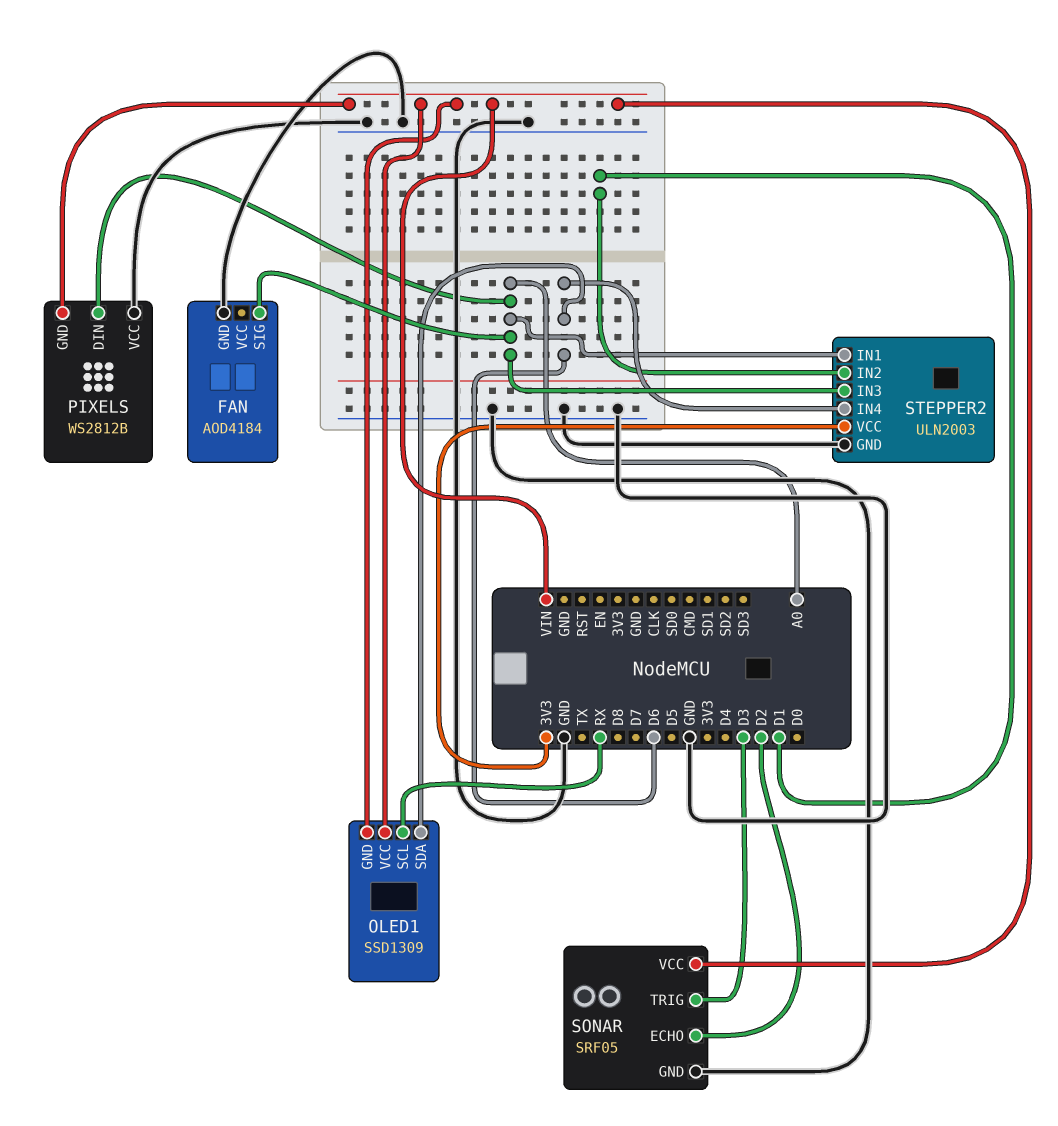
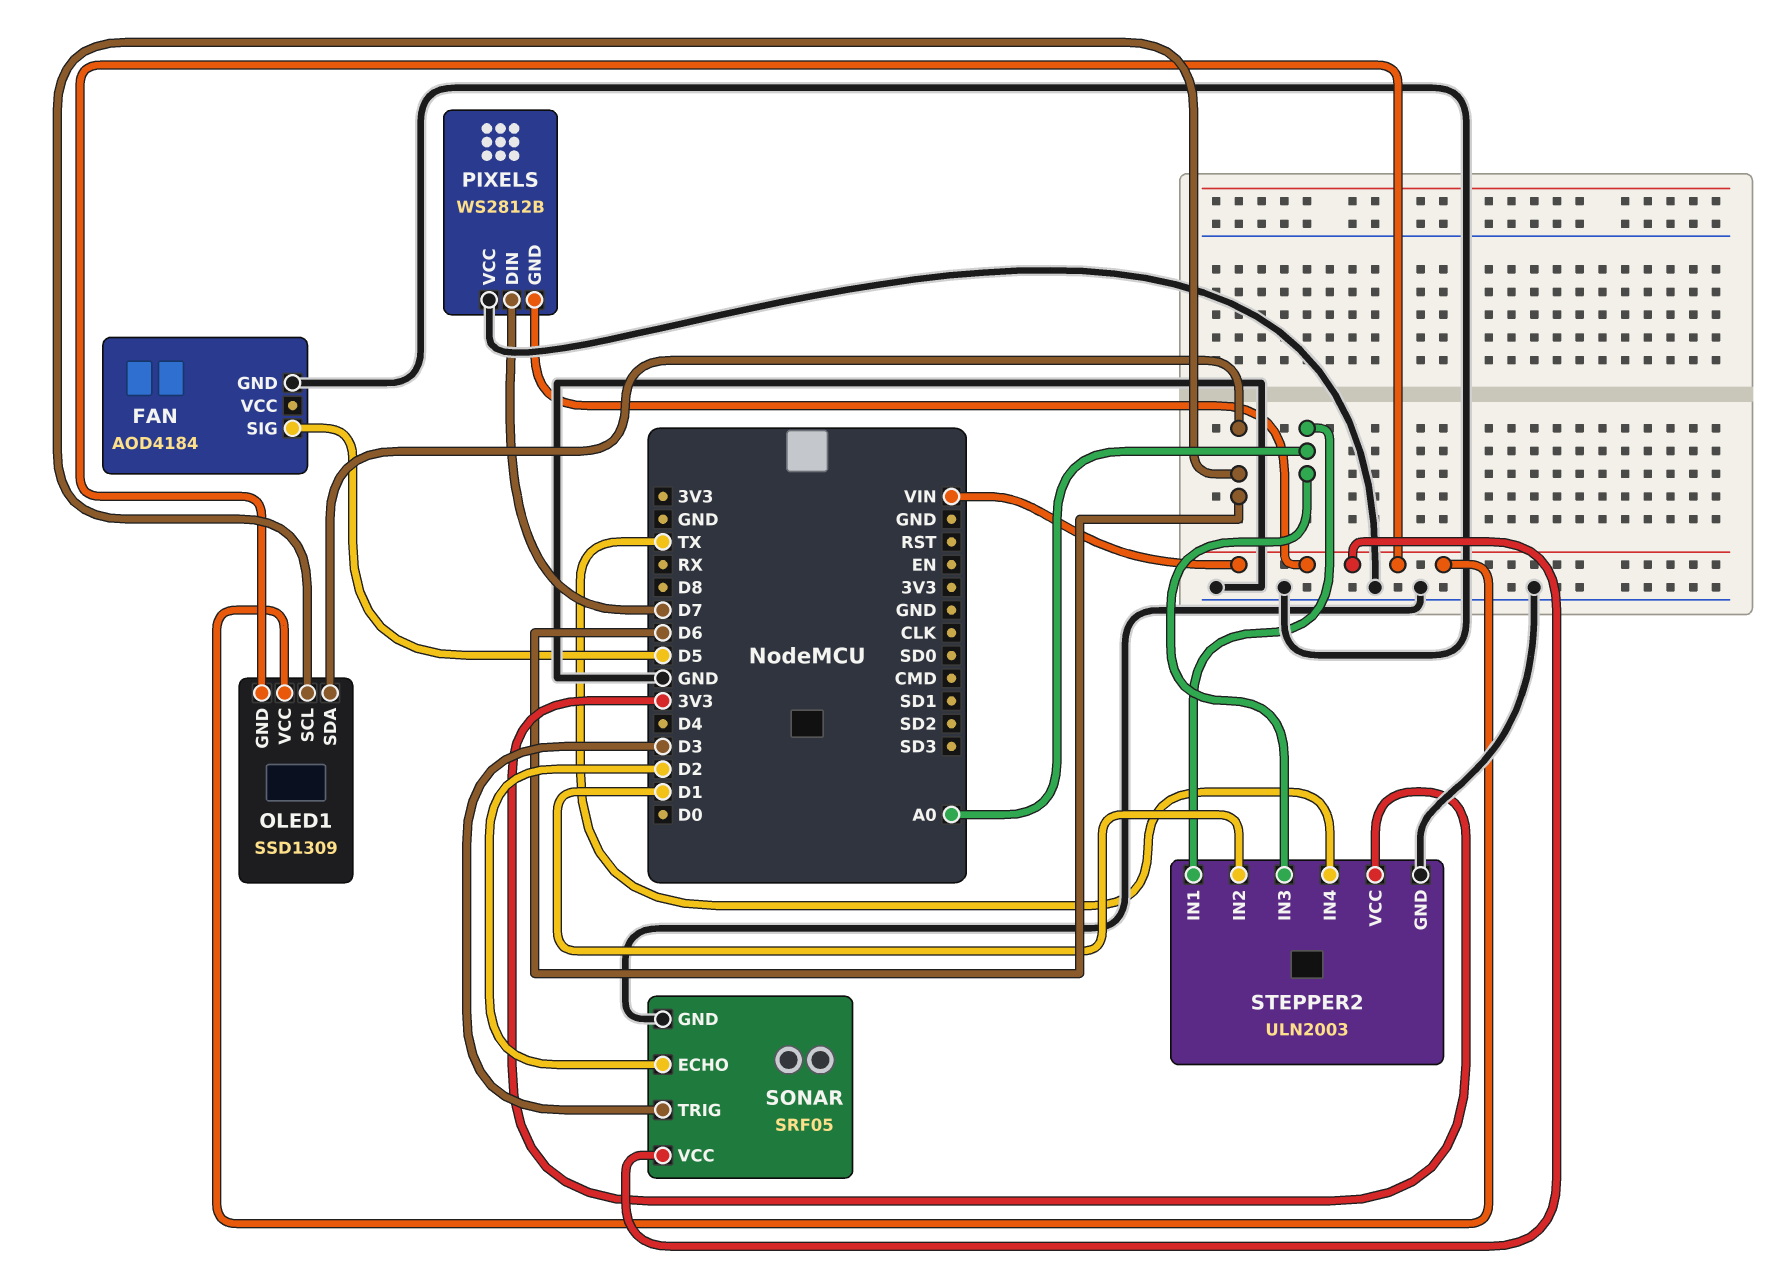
FAN pin SIG: A0 -> D5
OLED1 pin SCL: RX -> D6
PIXELS pin DIN: A0 -> D7
STEPPER2 pin IN4: D6 -> TX

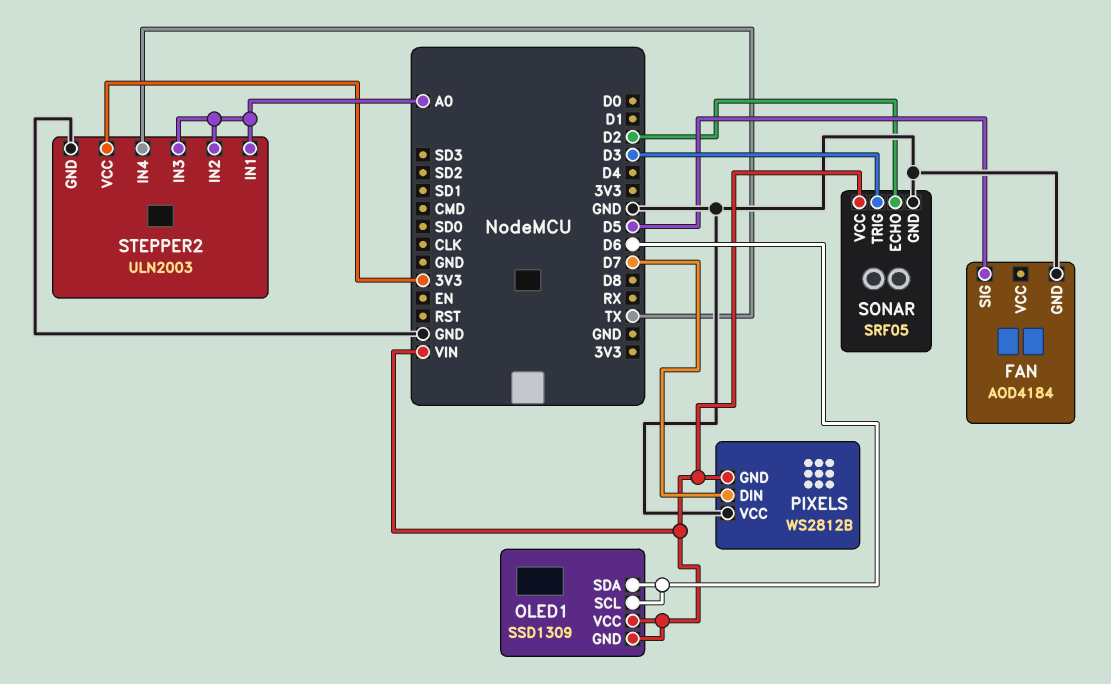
STEPPER2 pin IN2: D1 -> A0

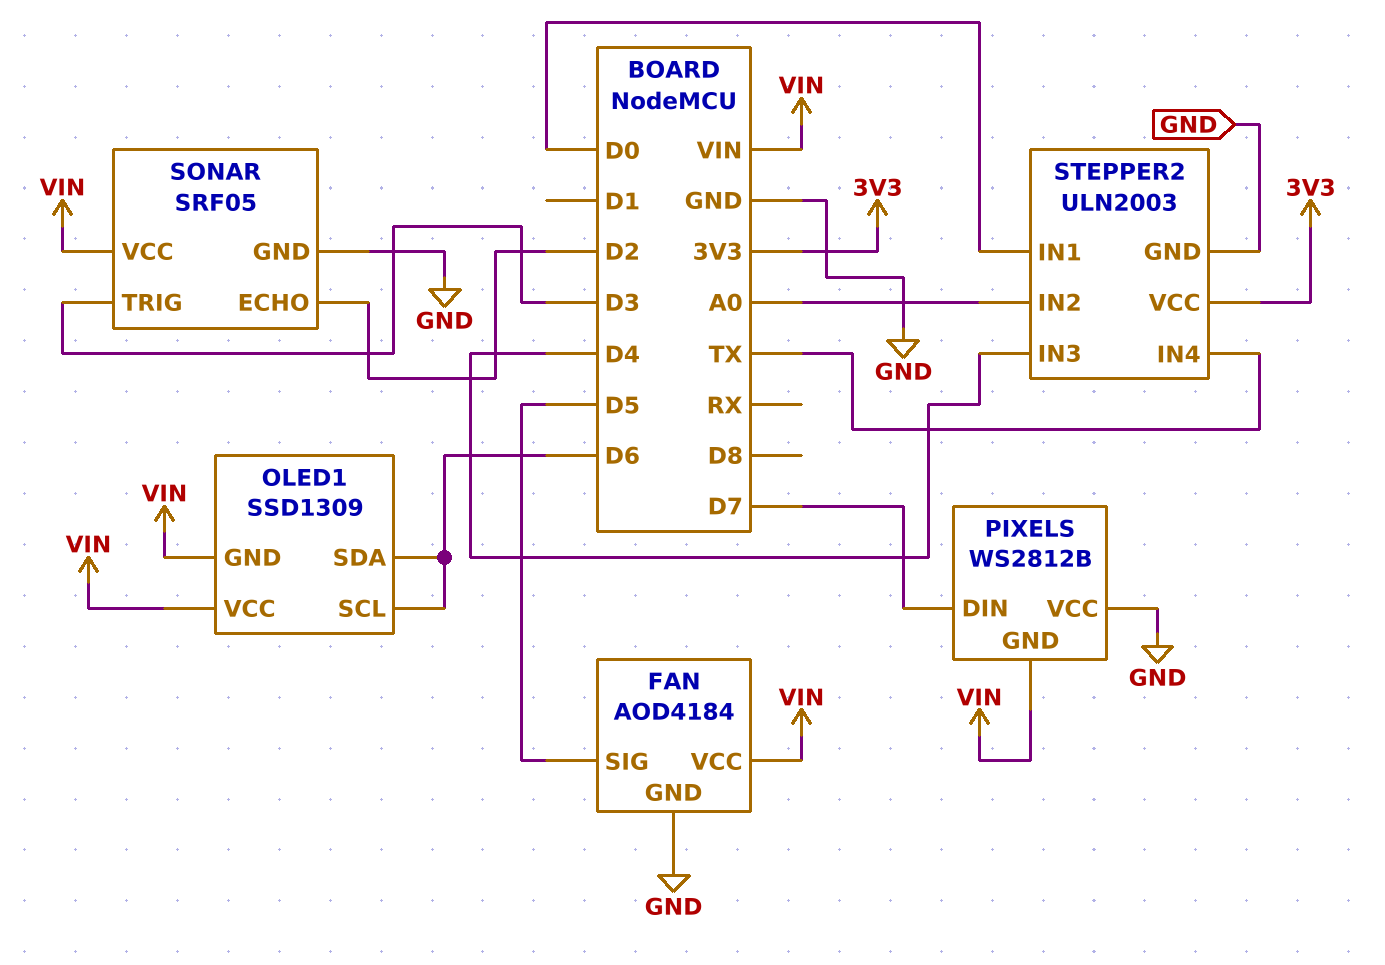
FAN pin VCC: none -> VIN
STEPPER2 pin IN1: A0 -> D0
STEPPER2 pin IN3: A0 -> D4

